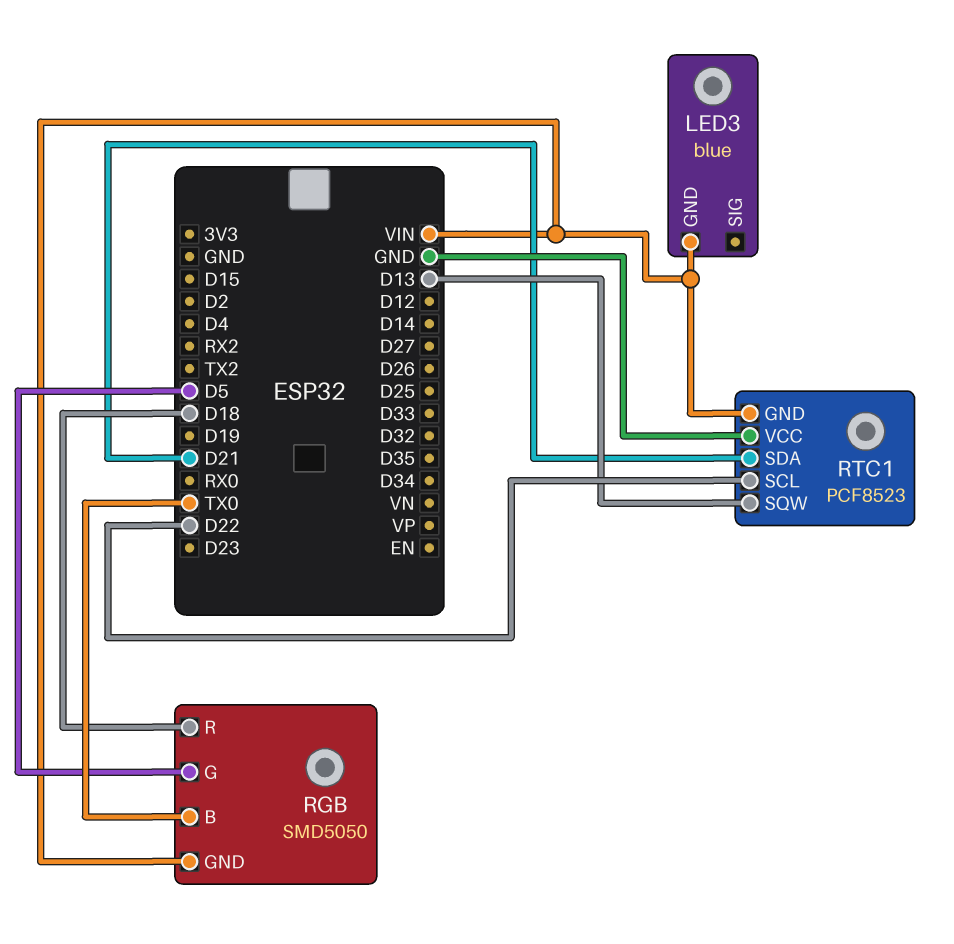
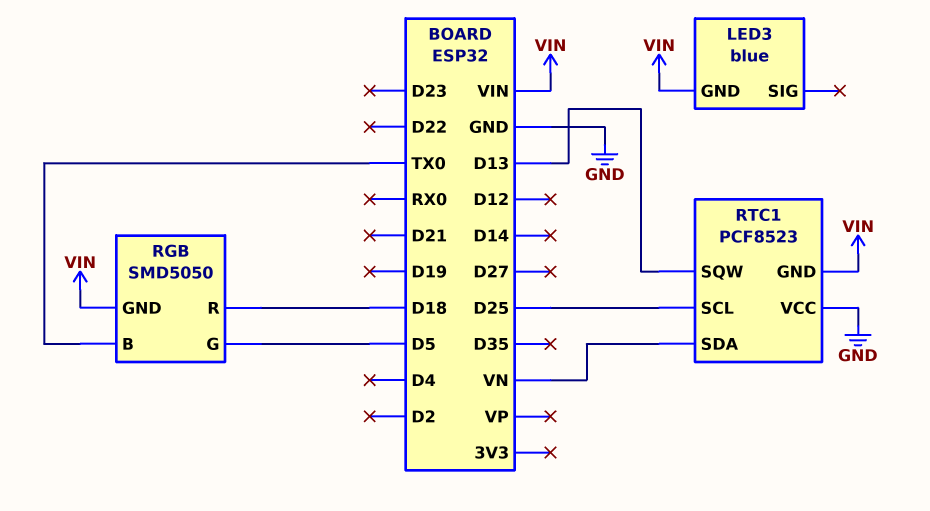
RTC1 pin SCL: D22 -> D25
RTC1 pin SDA: D21 -> VN

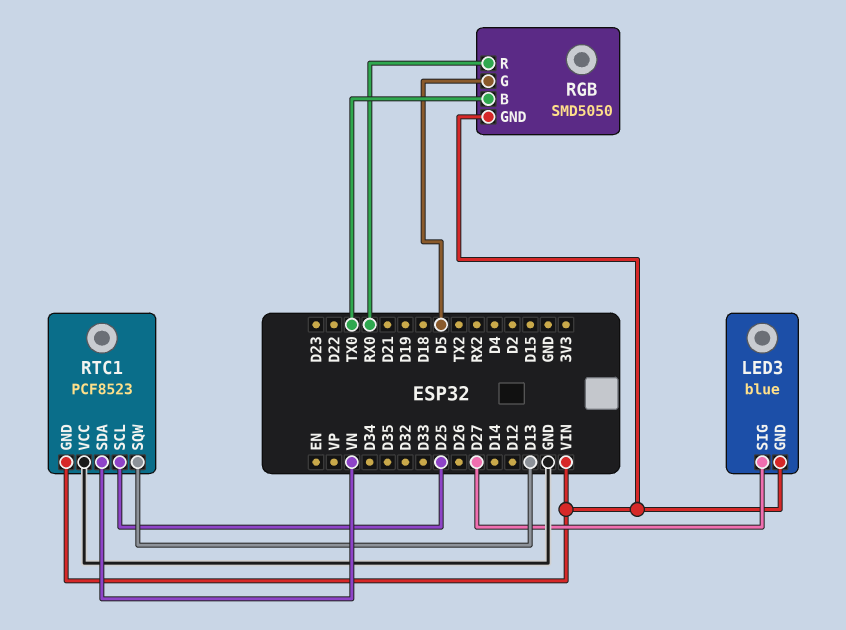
LED3 pin SIG: none -> D27
RGB pin R: D18 -> RX0

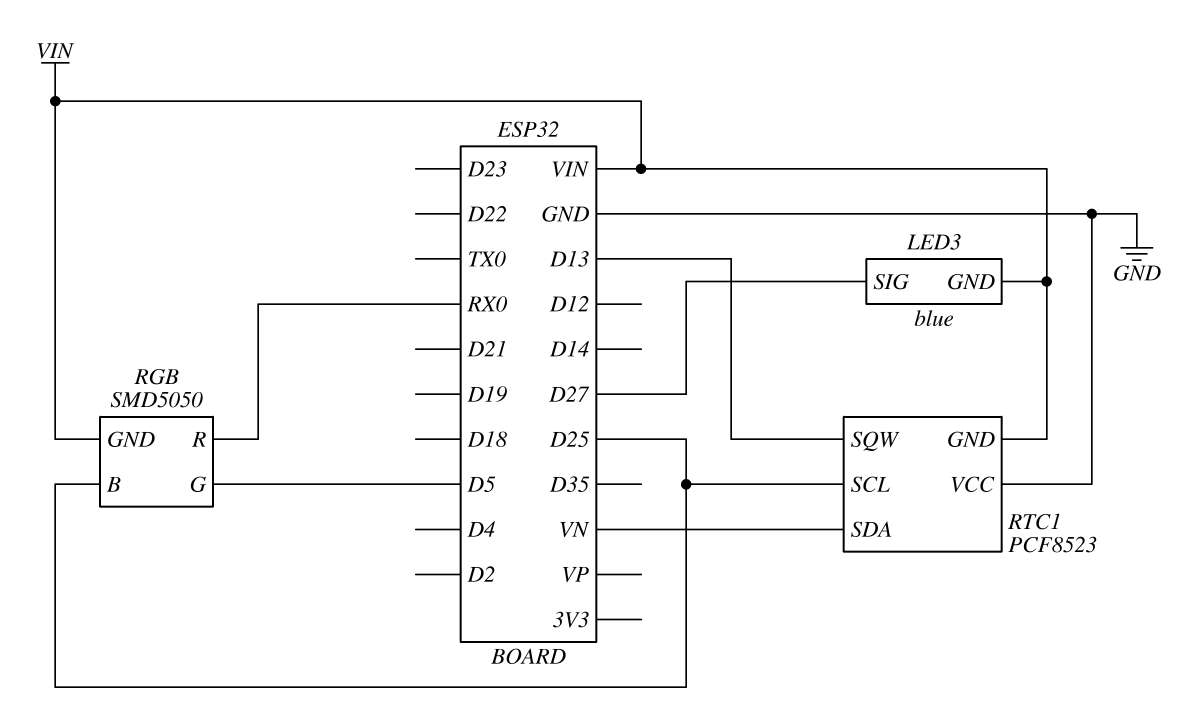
RGB pin B: TX0 -> D25

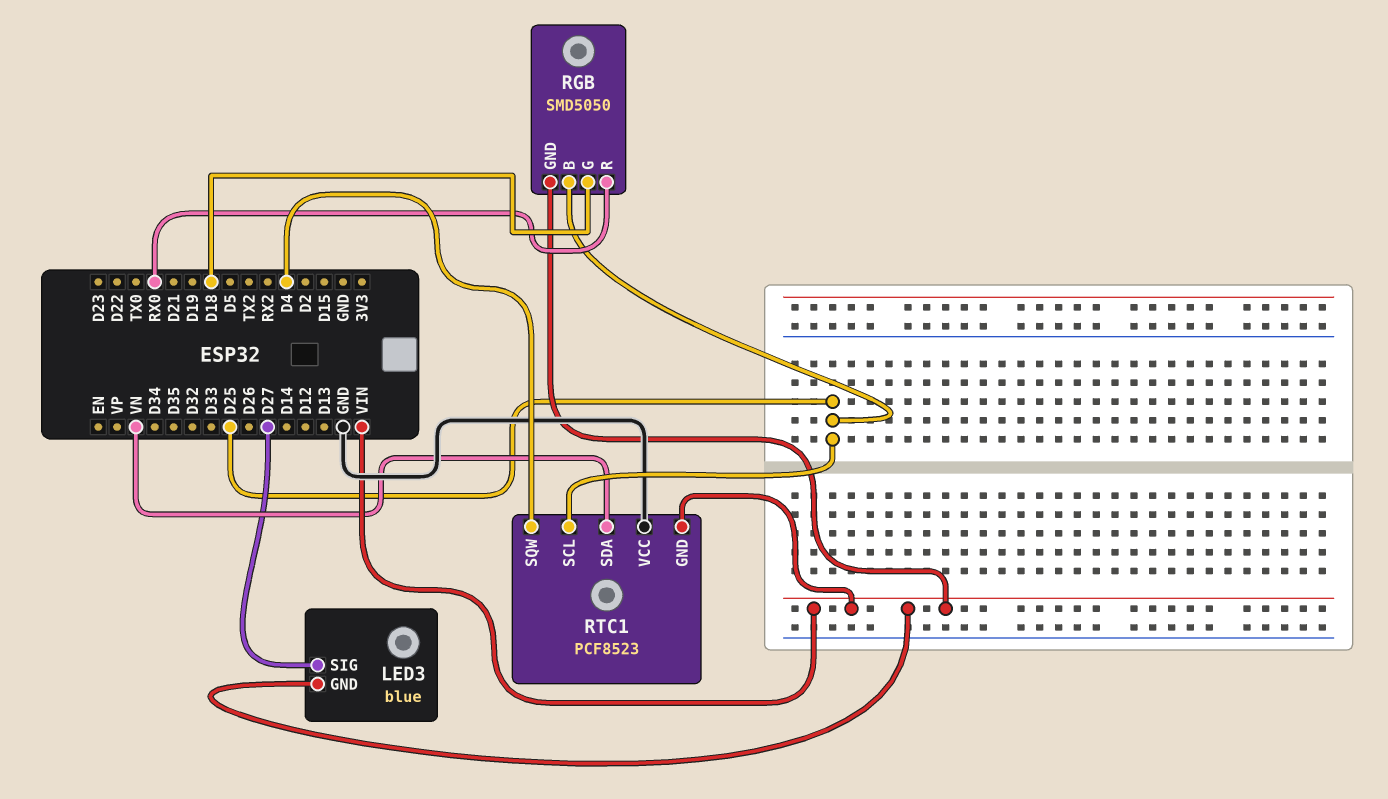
RGB pin G: D5 -> D18
RTC1 pin SQW: D13 -> D4

